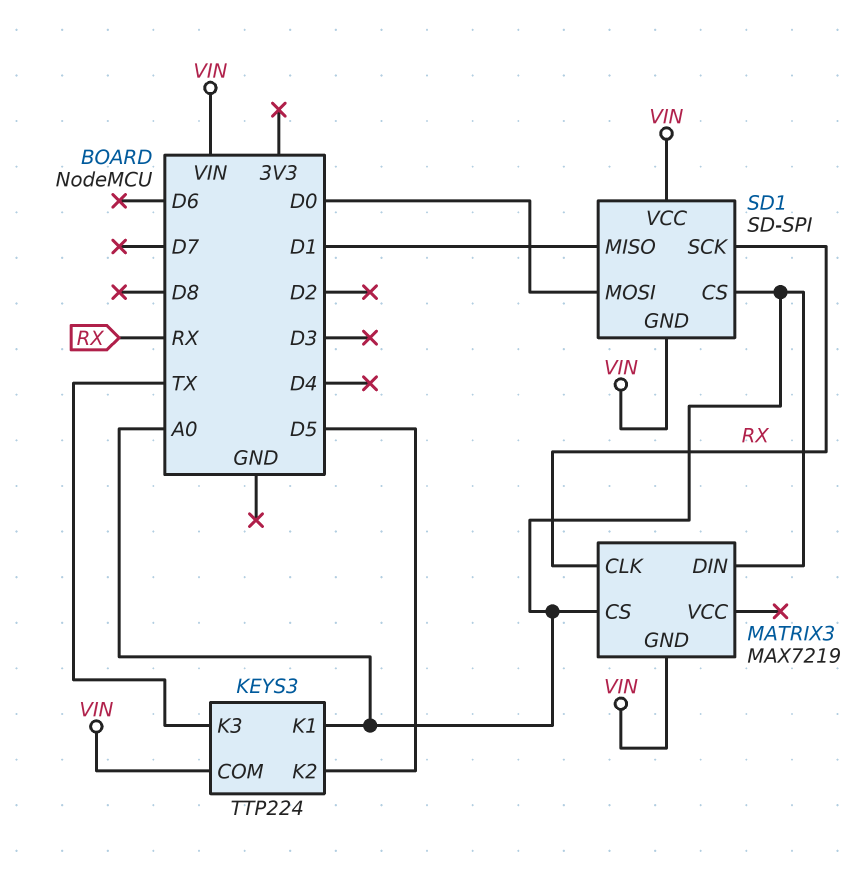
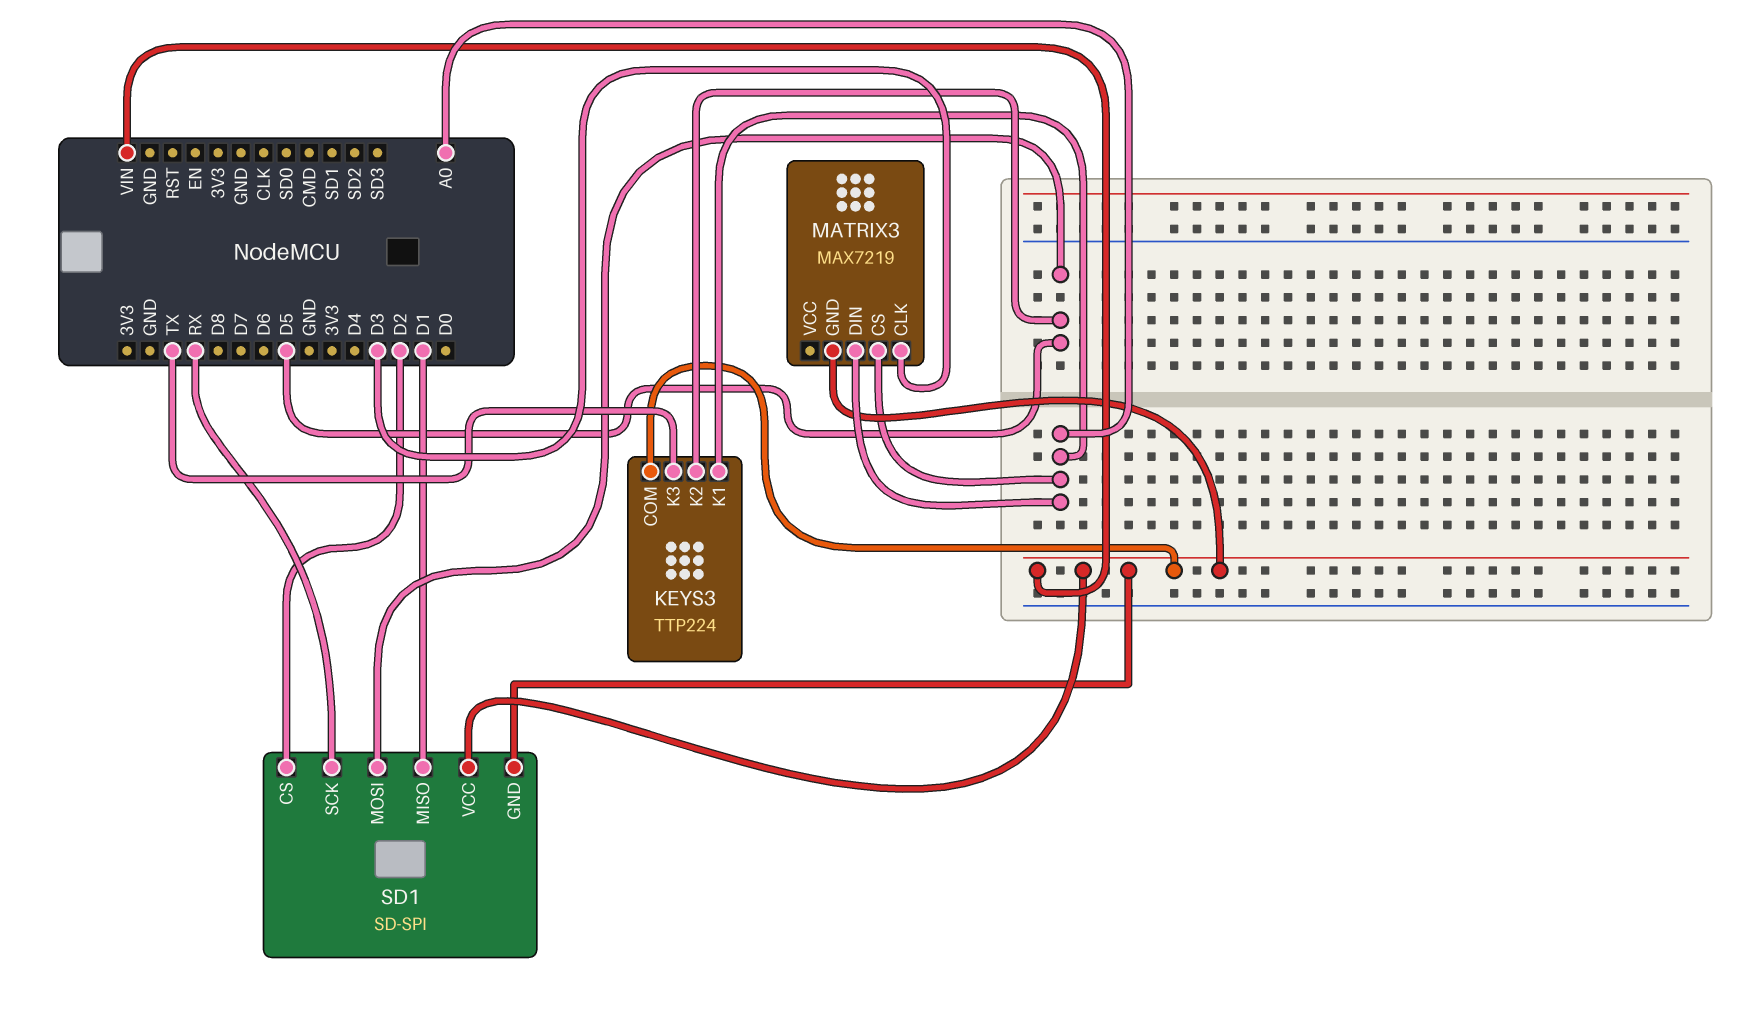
MATRIX3 pin CLK: RX -> D3
SD1 pin CS: A0 -> D2
SD1 pin MOSI: D0 -> D5

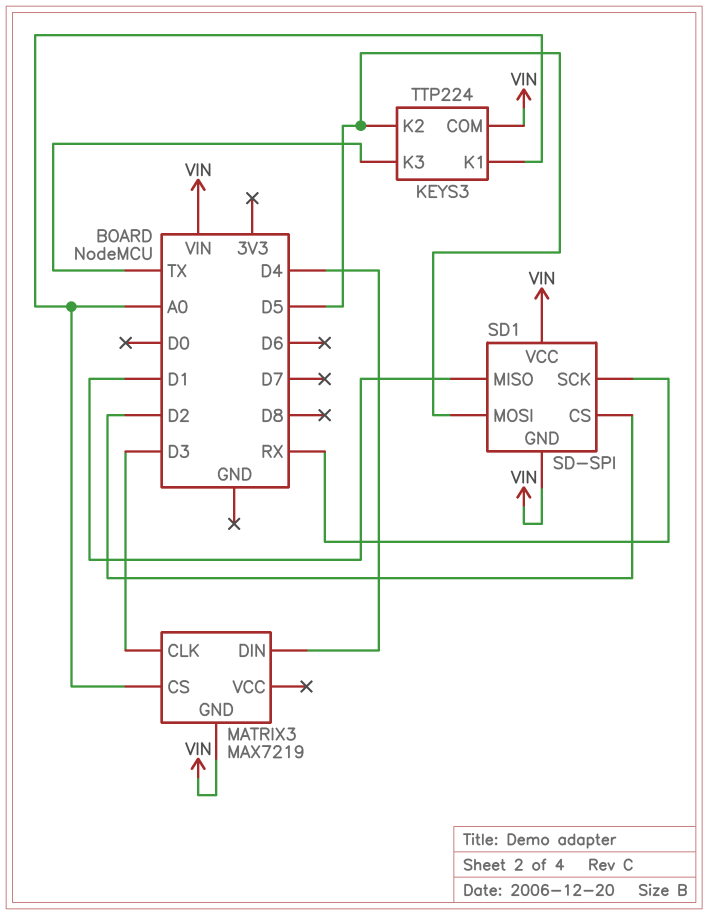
MATRIX3 pin DIN: A0 -> D4

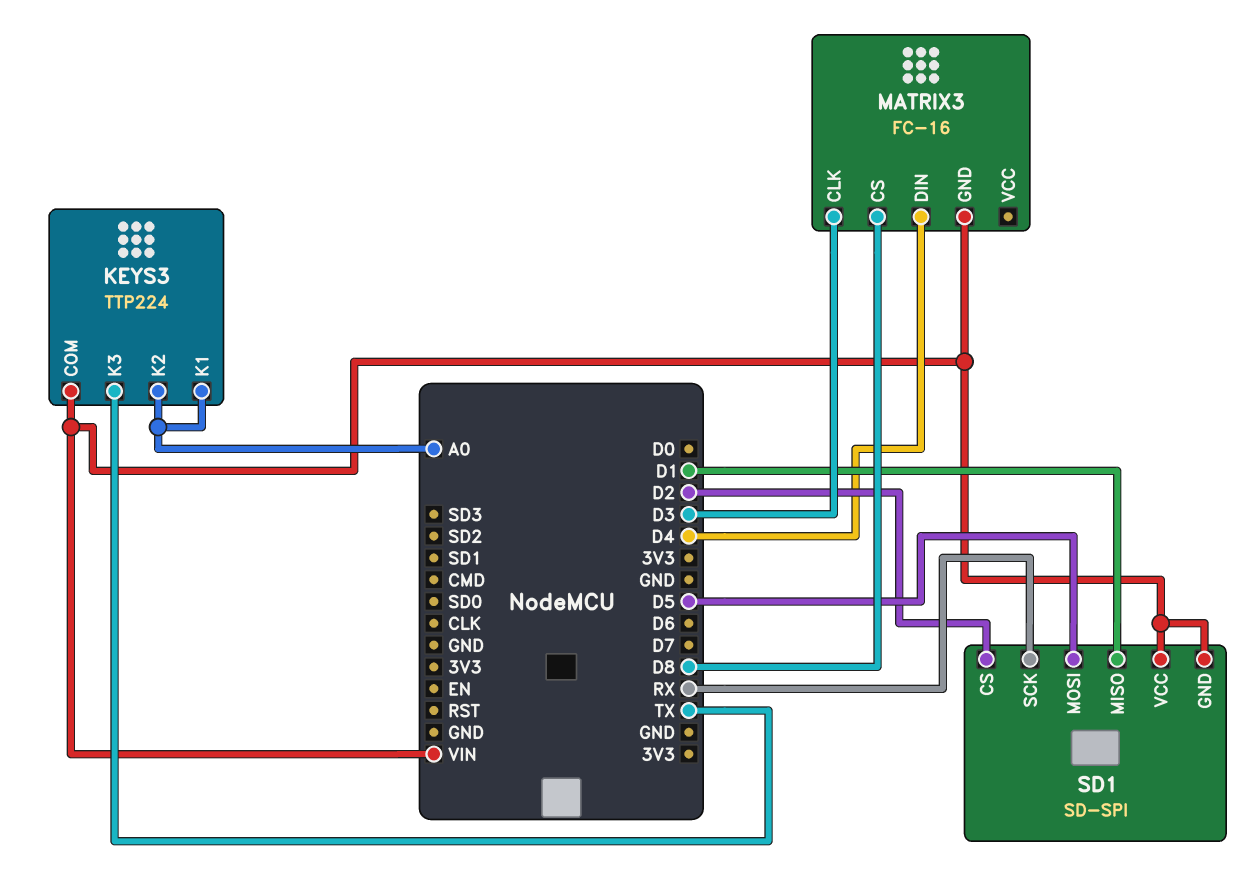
KEYS3 pin K2: D5 -> A0
MATRIX3: MAX7219 -> FC-16
MATRIX3 pin CS: A0 -> D8

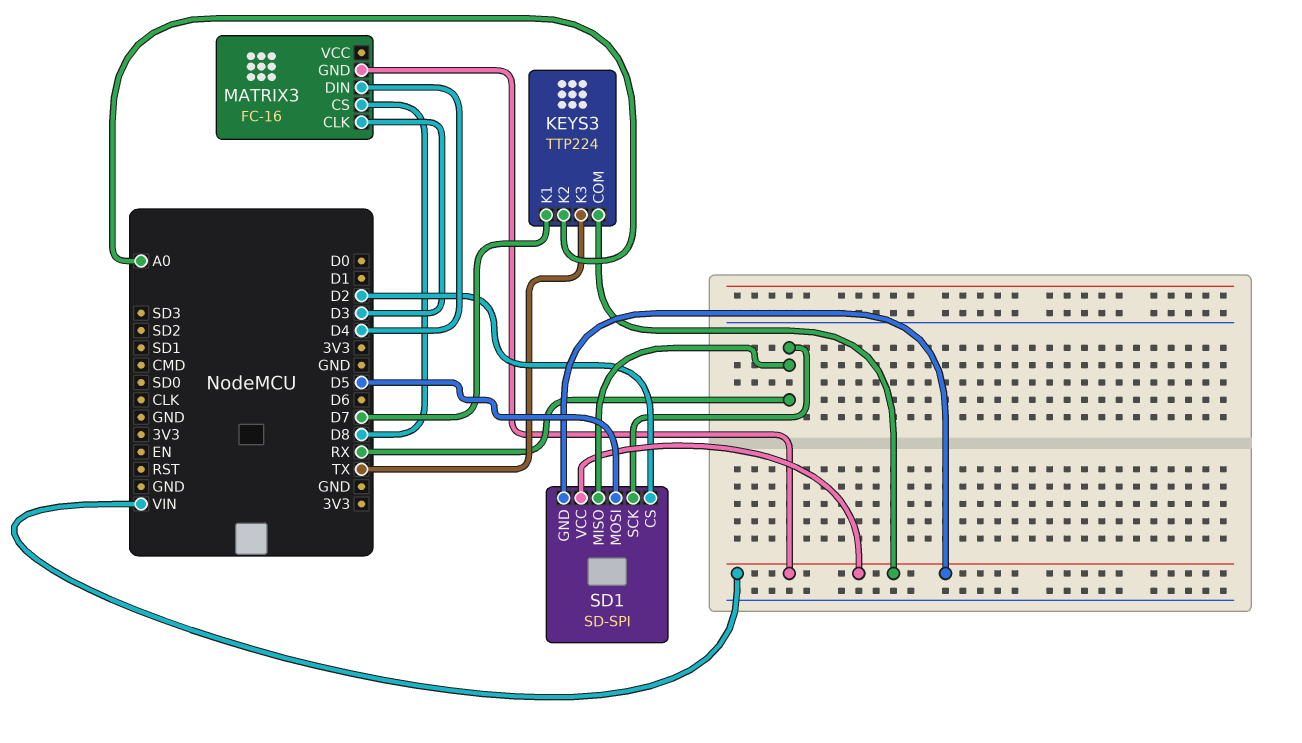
KEYS3 pin K1: A0 -> D7
SD1 pin MISO: D1 -> RX

